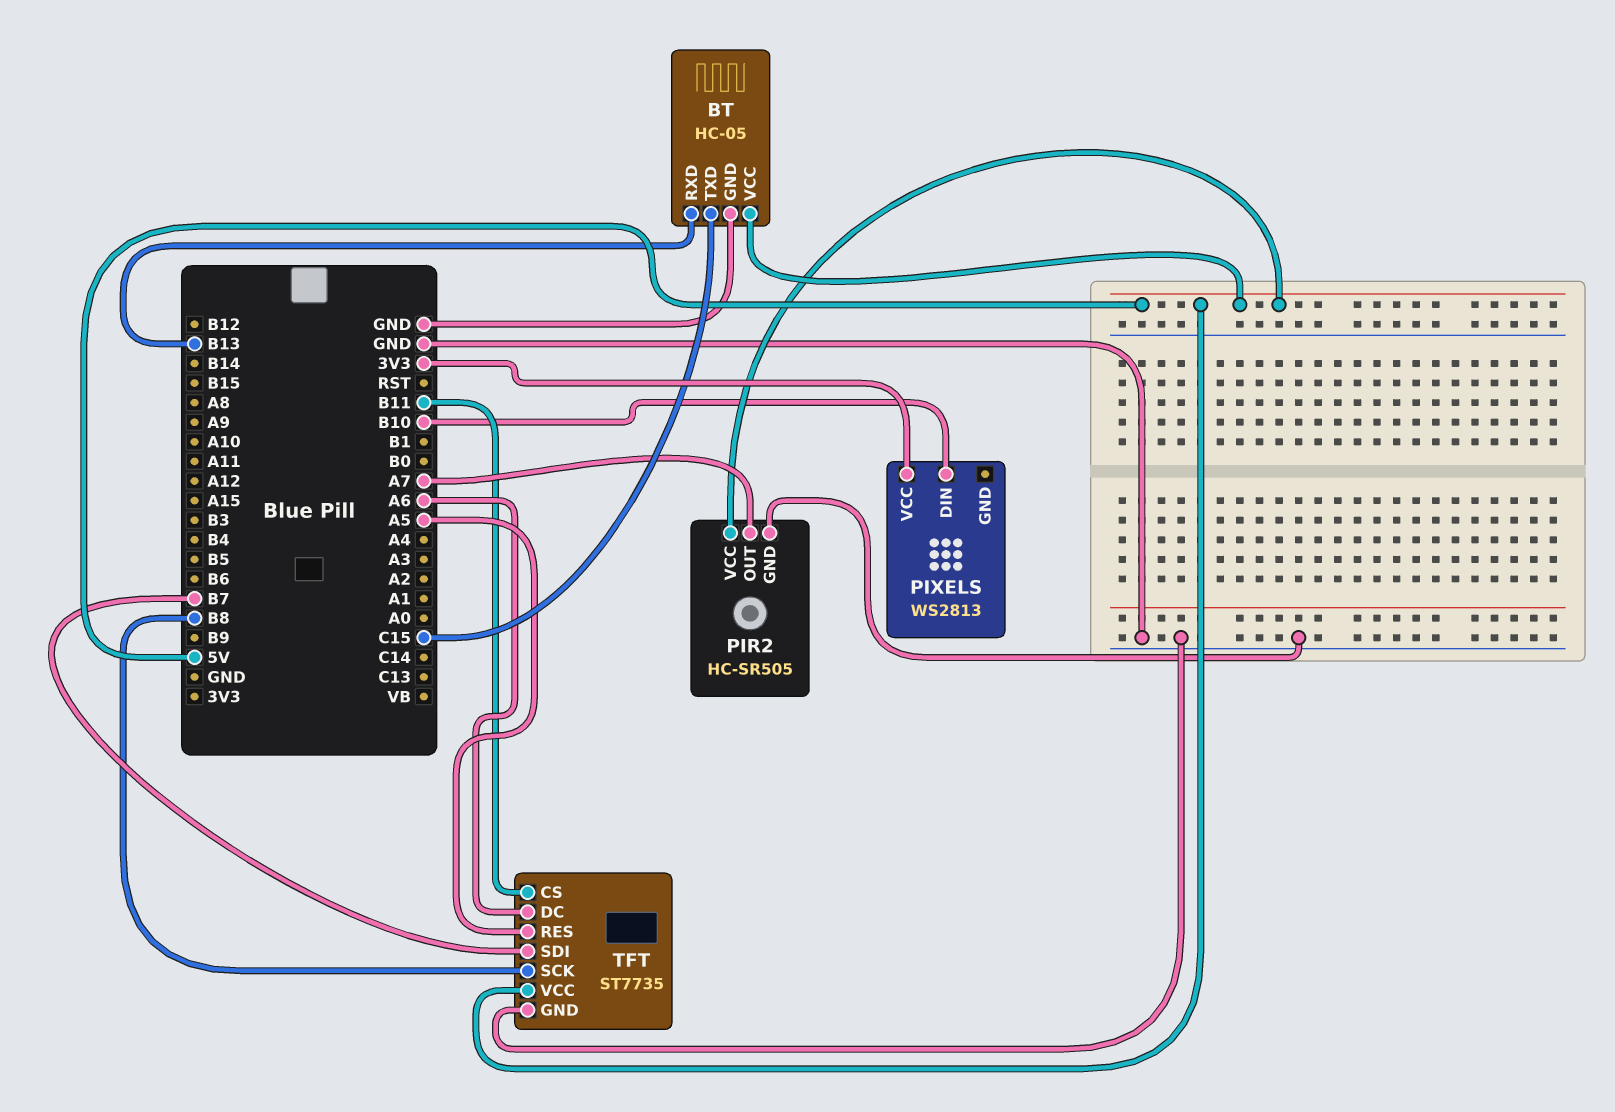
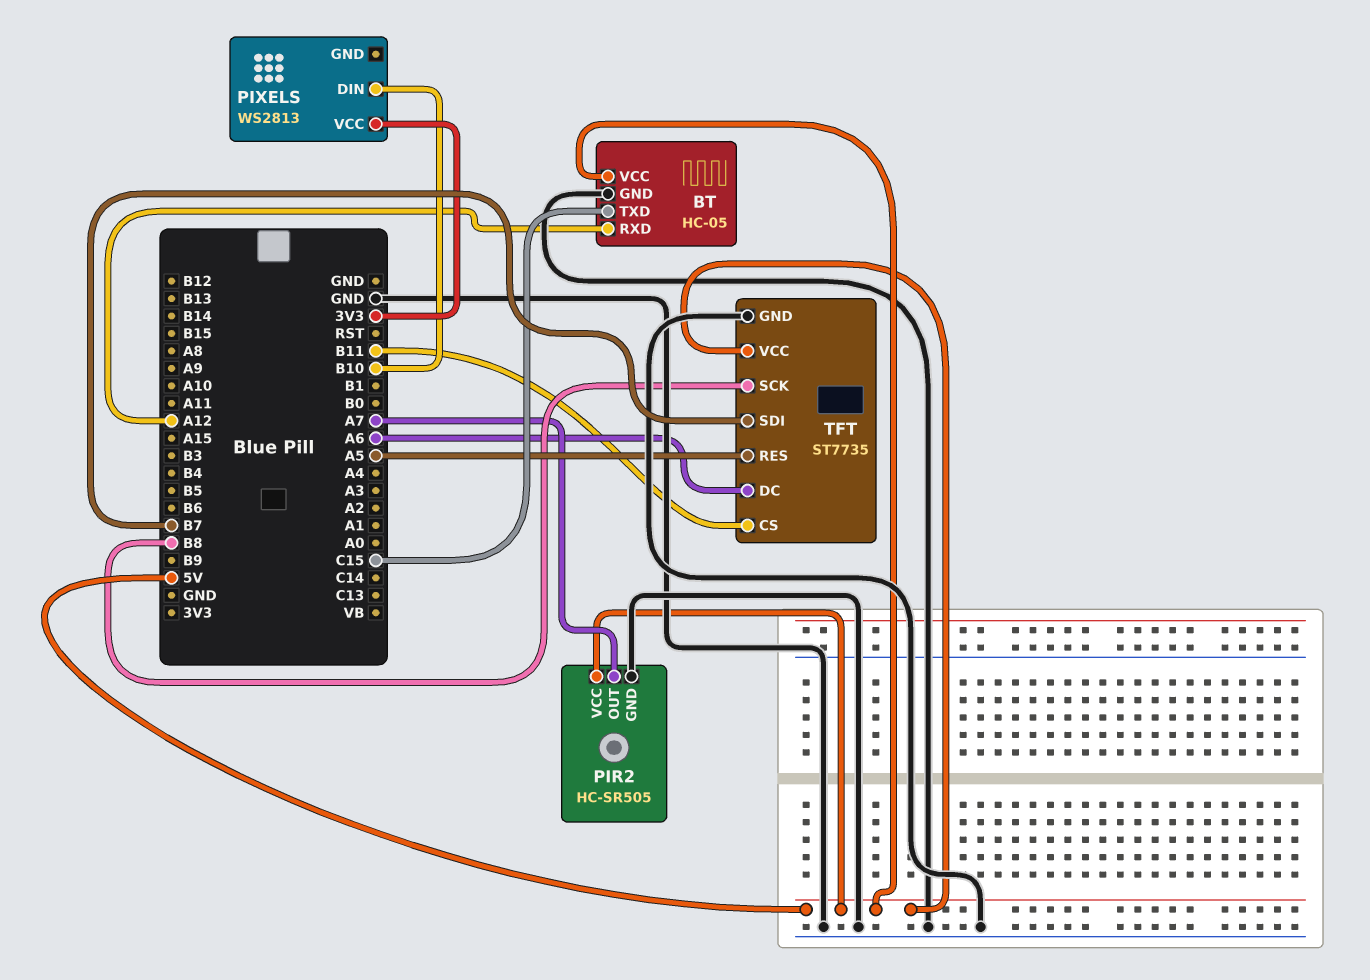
BT pin RXD: B13 -> A12

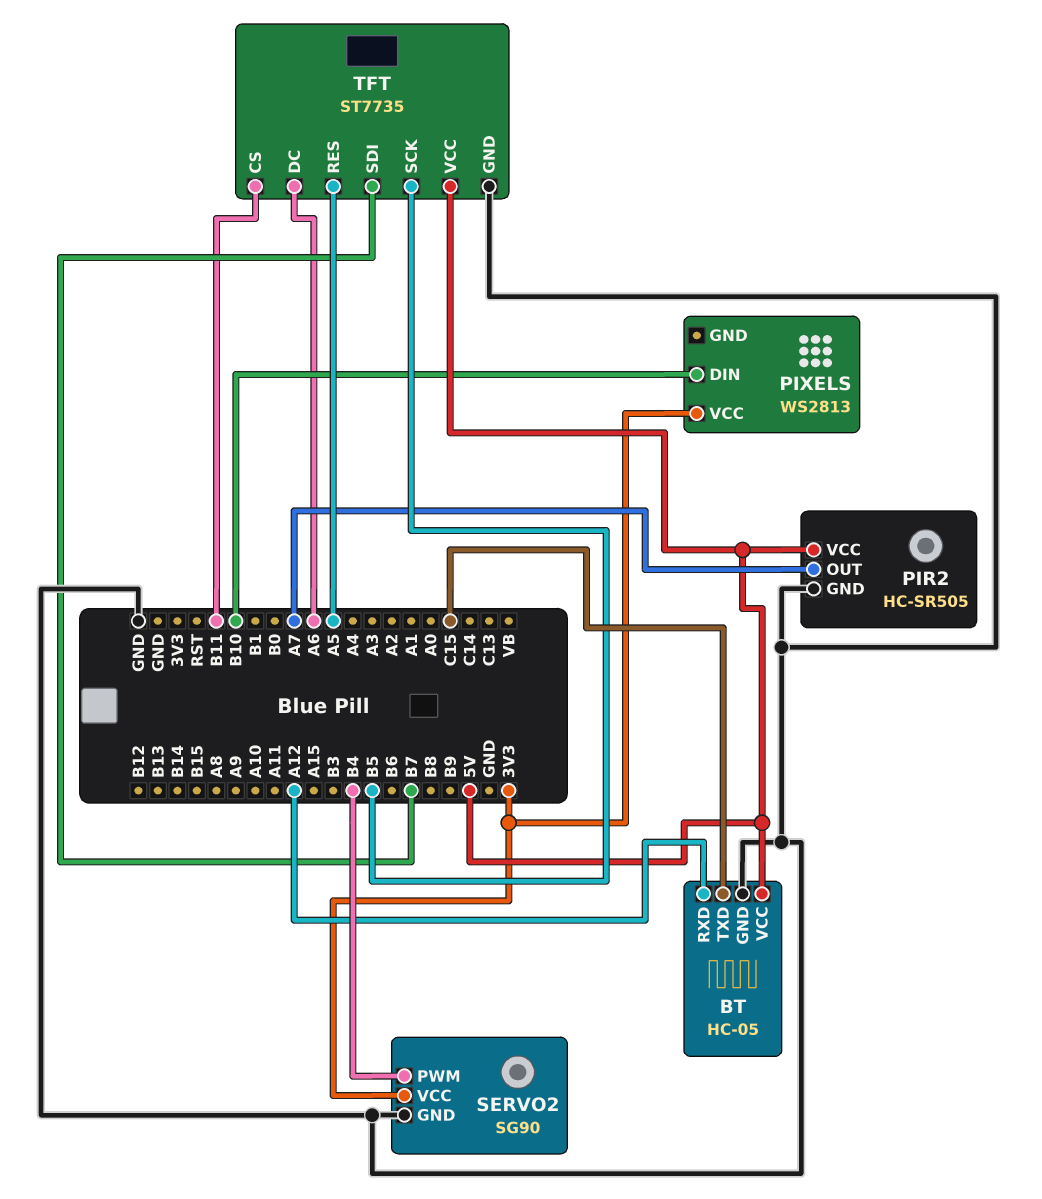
SERVO2: none -> SG90
SERVO2 pin GND: none -> GND
SERVO2 pin PWM: none -> B4
SERVO2 pin VCC: none -> 3V3
TFT pin SCK: B8 -> B5

